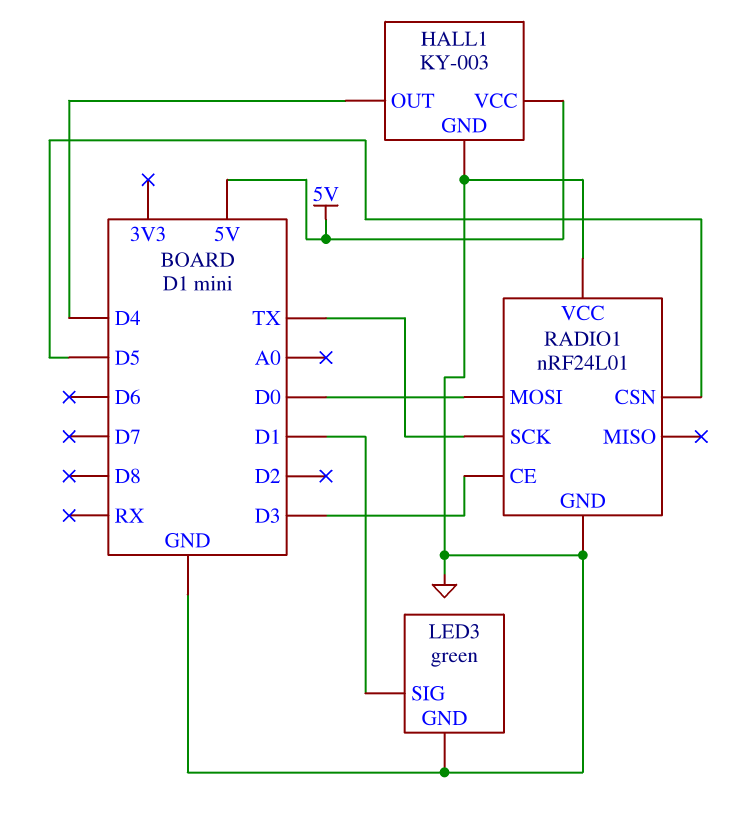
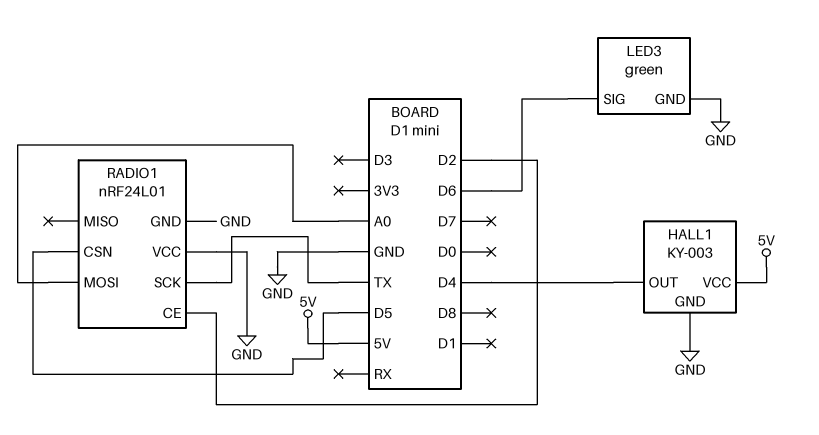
LED3 pin SIG: D1 -> D6
RADIO1 pin CE: D3 -> D2
RADIO1 pin MOSI: D0 -> A0

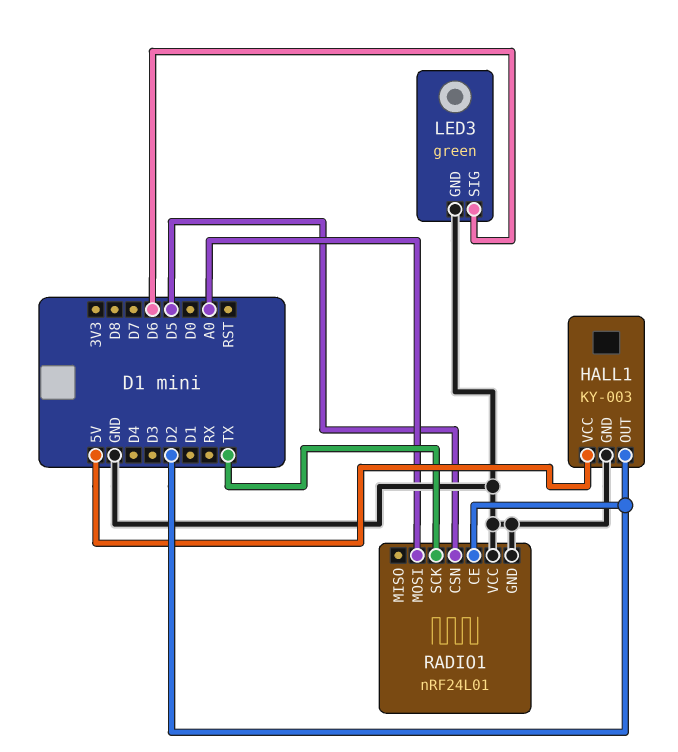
HALL1 pin OUT: D4 -> D2

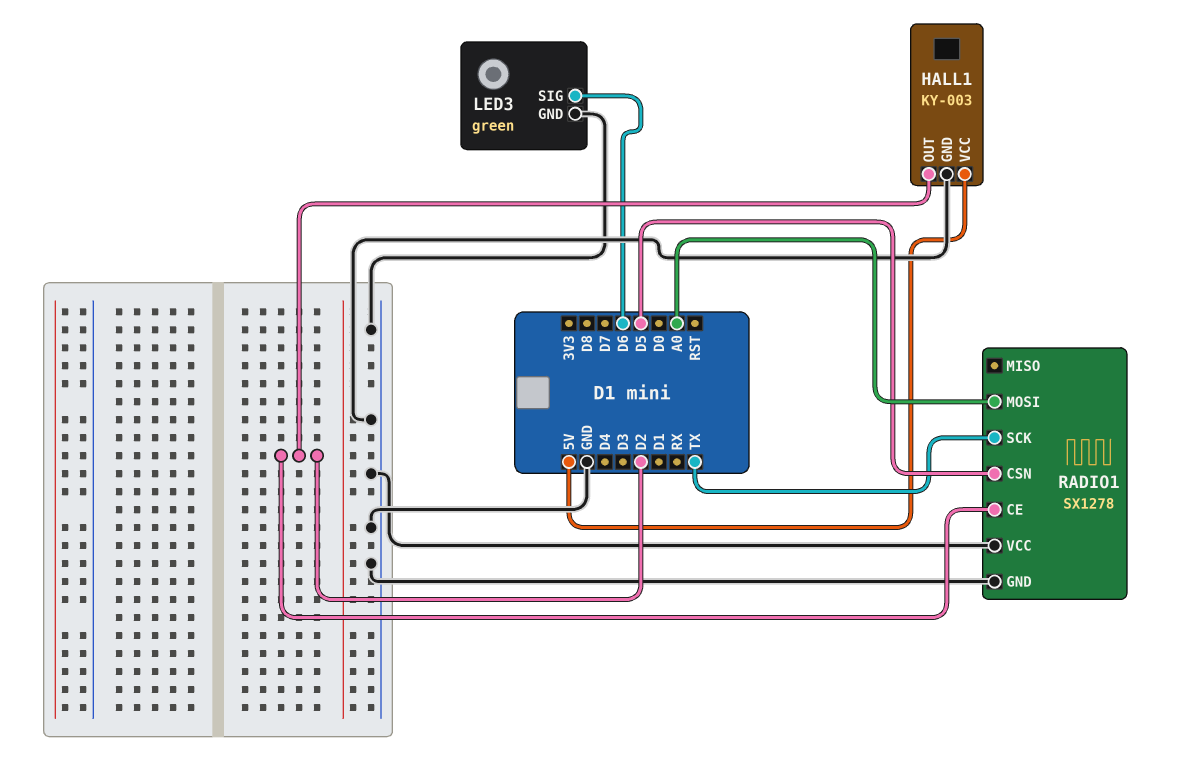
RADIO1: nRF24L01 -> SX1278

